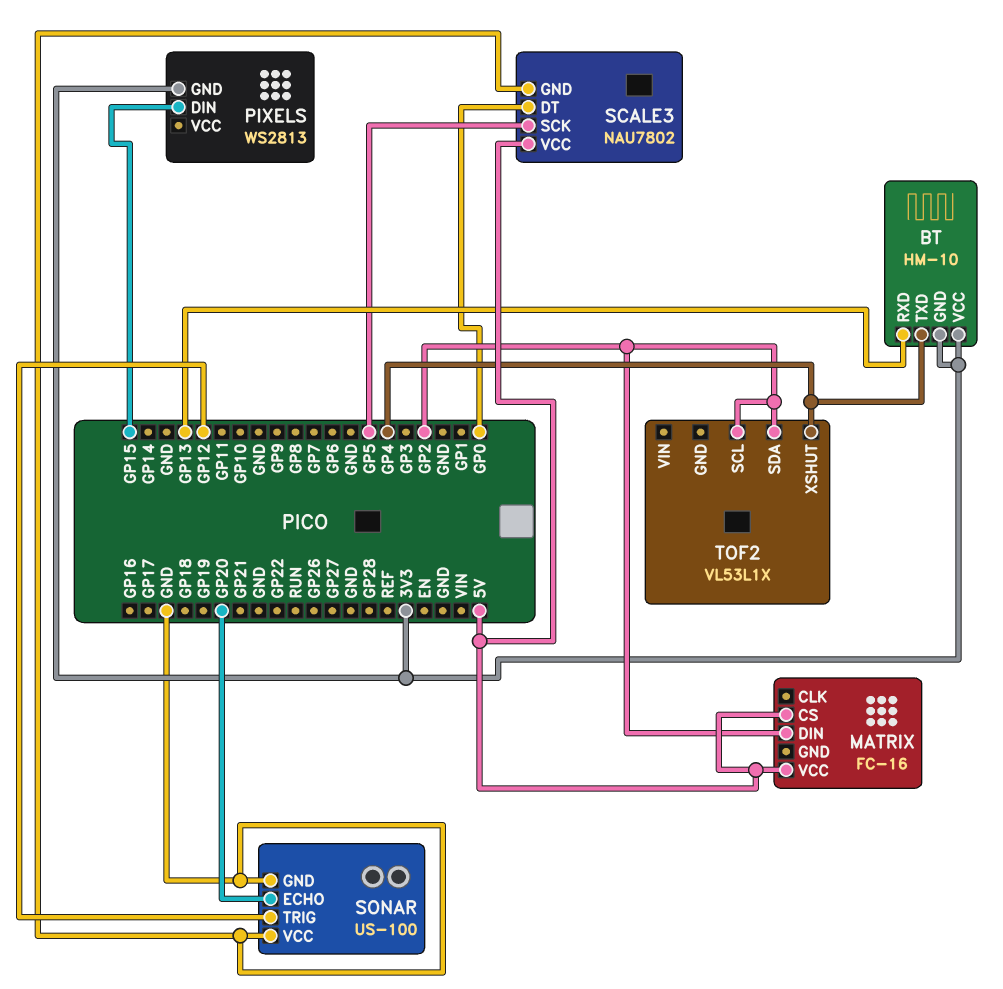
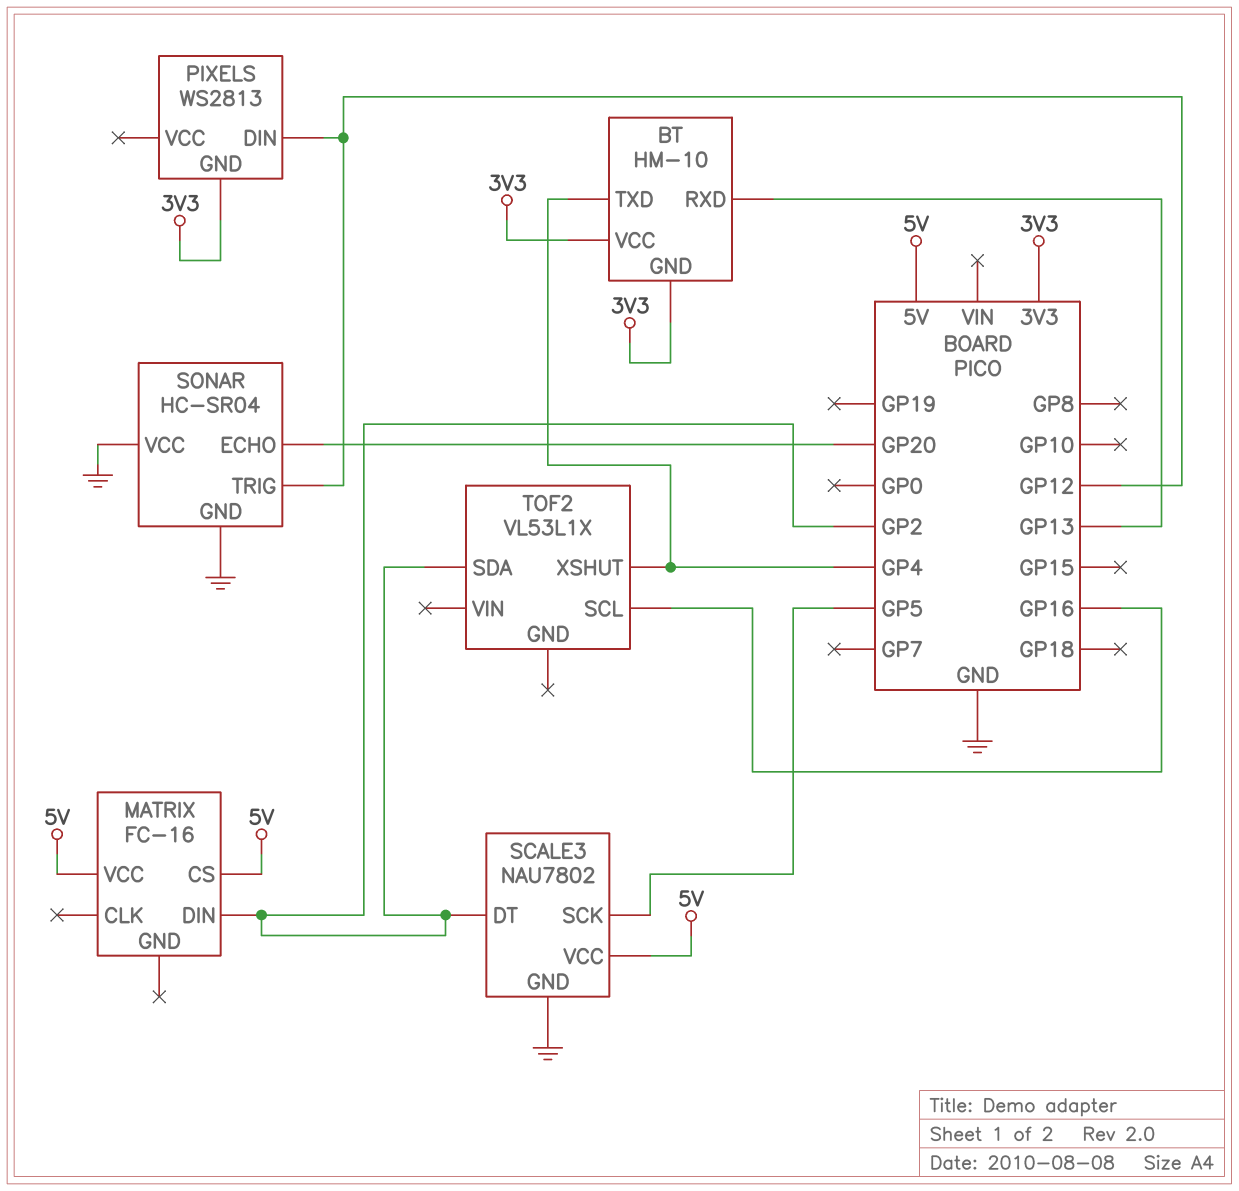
PIXELS pin DIN: GP15 -> GP12
SCALE3 pin DT: GP0 -> GP2
SONAR: US-100 -> HC-SR04
TOF2 pin SCL: GP2 -> GP16

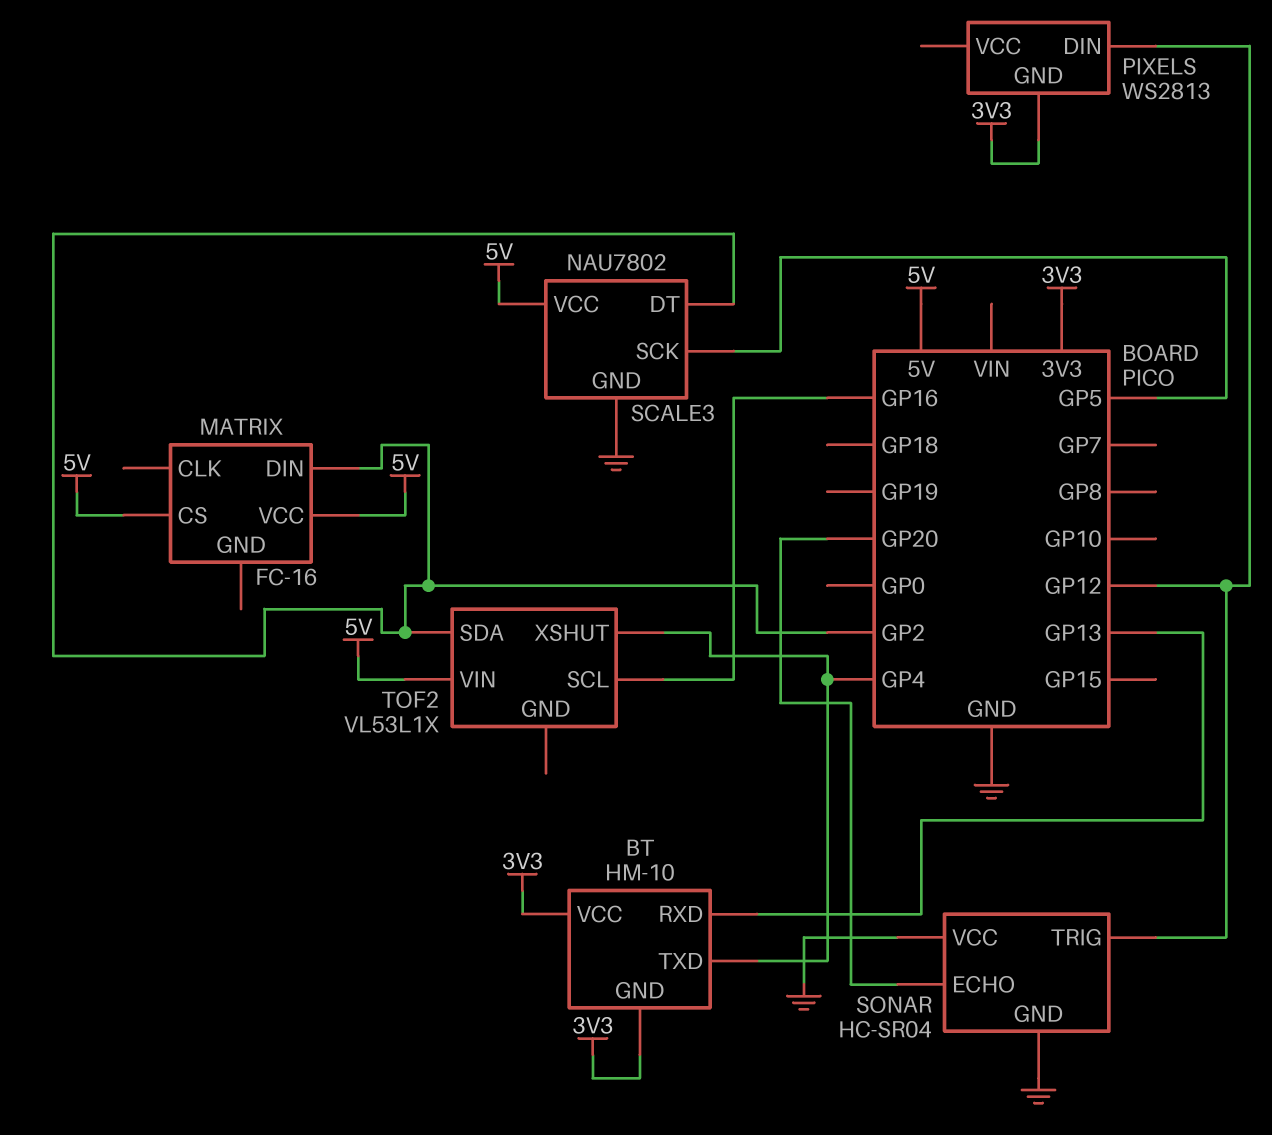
TOF2 pin VIN: none -> 5V

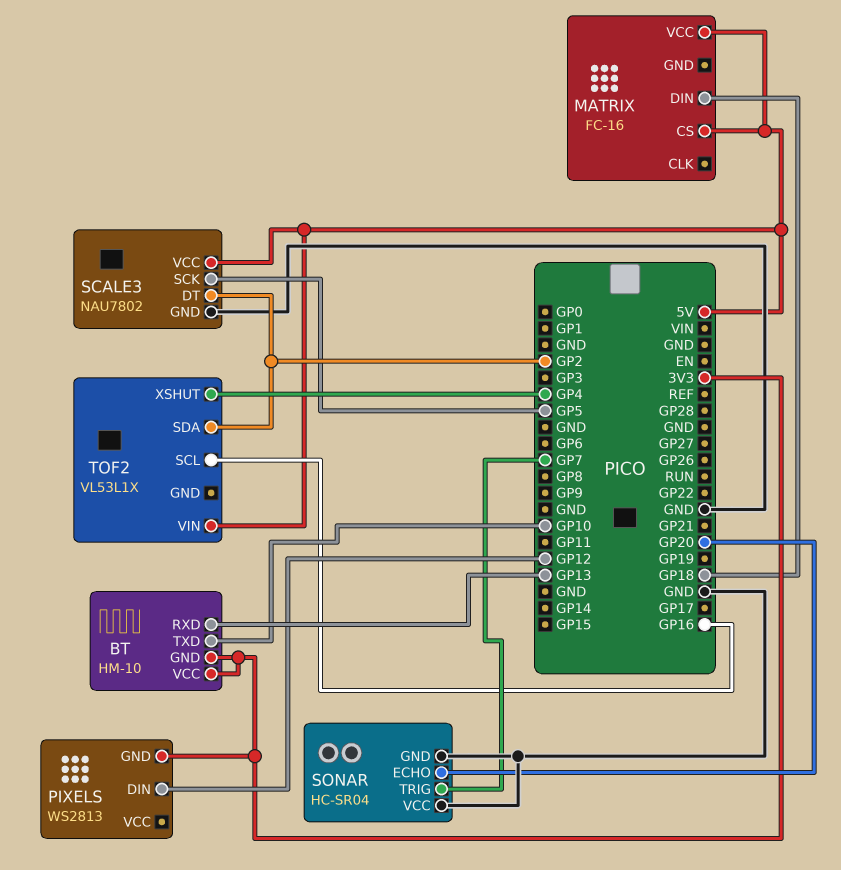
BT pin TXD: GP4 -> GP10
MATRIX pin DIN: GP2 -> GP18
SONAR pin TRIG: GP12 -> GP7

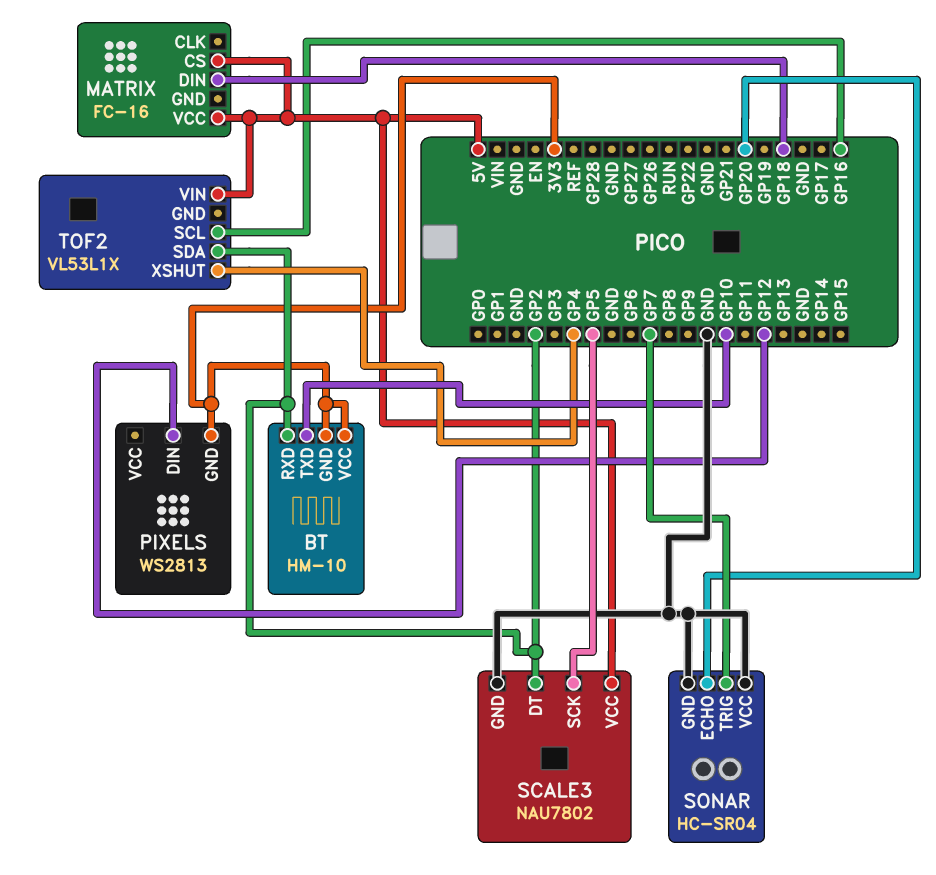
BT pin RXD: GP13 -> GP2

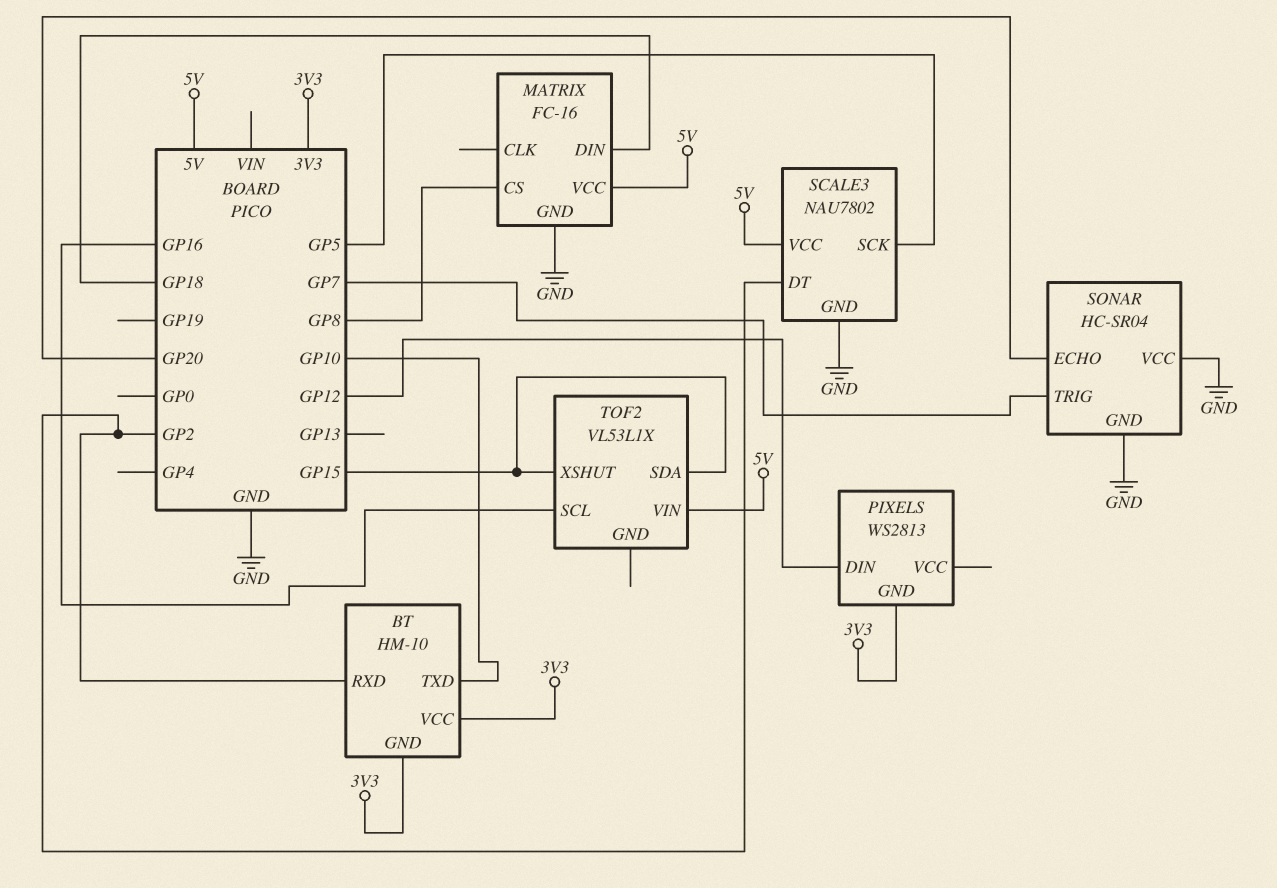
MATRIX pin CS: 5V -> GP8
MATRIX pin GND: none -> GND
TOF2 pin SDA: GP2 -> GP15
TOF2 pin XSHUT: GP4 -> GP15

